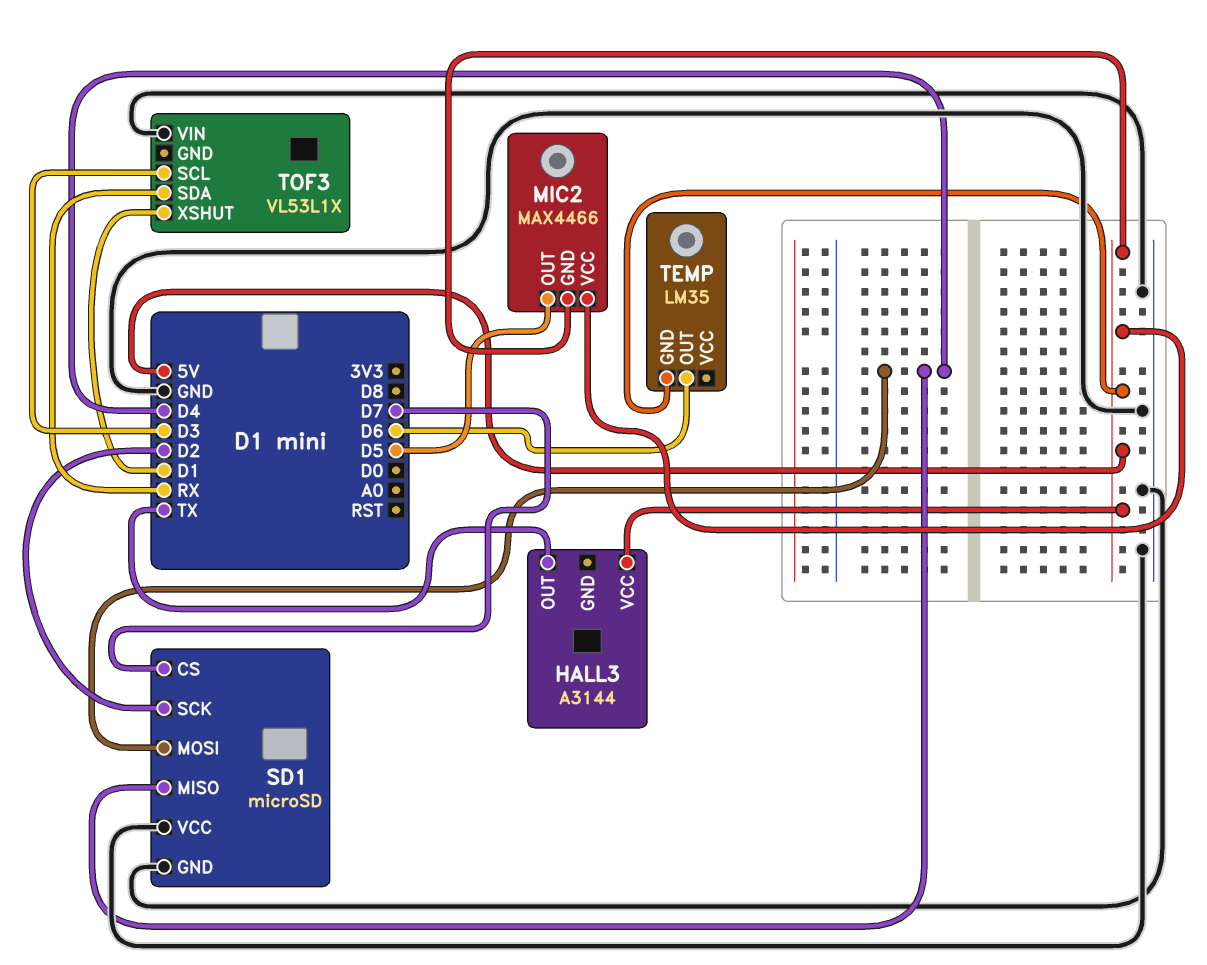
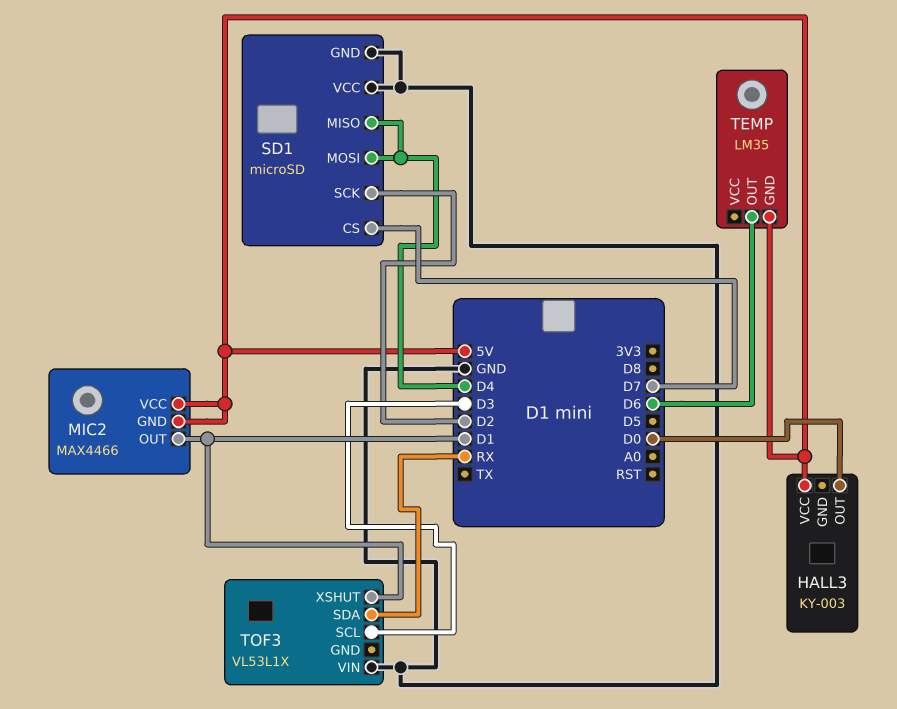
HALL3: A3144 -> KY-003
HALL3 pin OUT: TX -> D0
MIC2 pin OUT: D5 -> D1

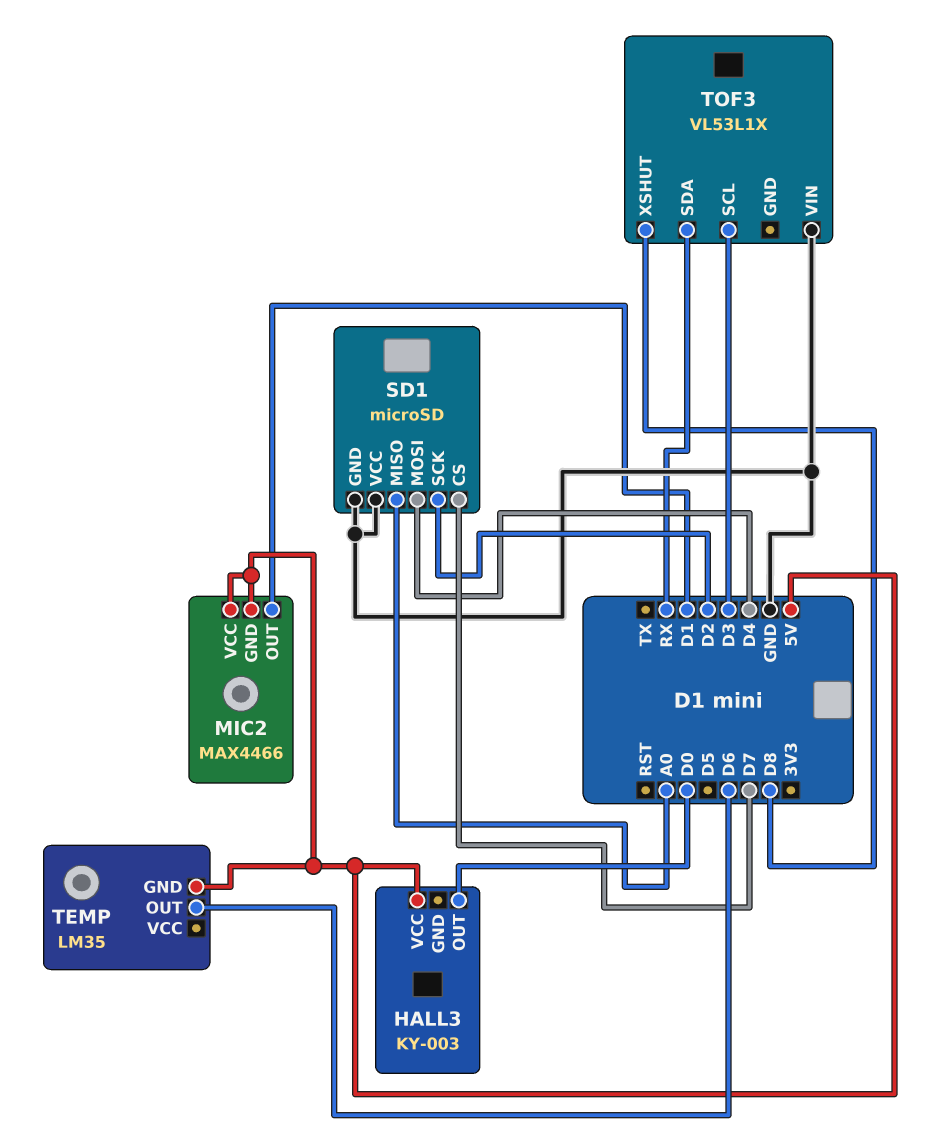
SD1 pin MISO: D4 -> A0
TOF3 pin XSHUT: D1 -> D8

